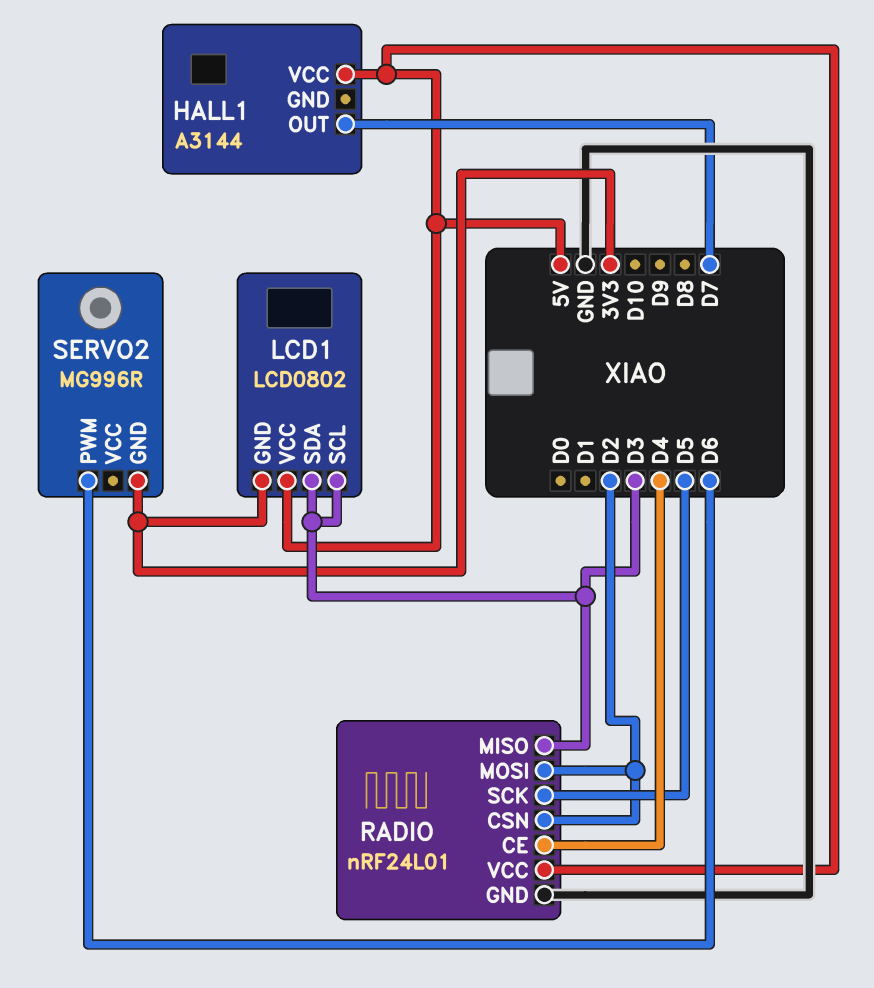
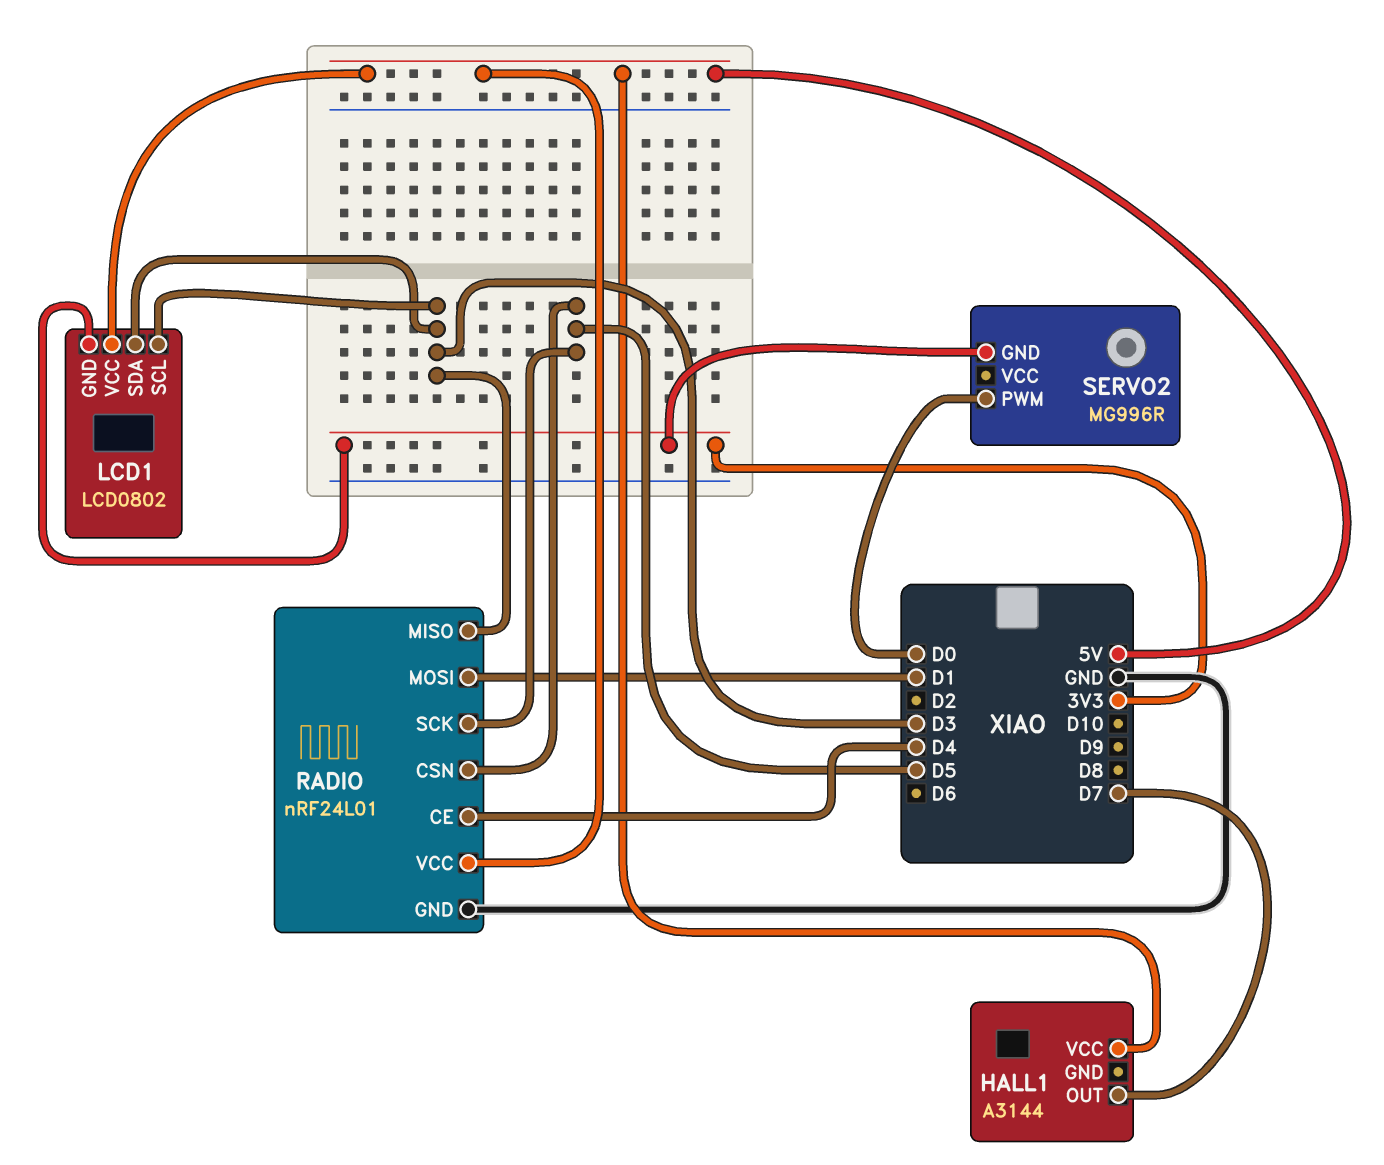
RADIO pin CSN: D2 -> D5
RADIO pin MOSI: D2 -> D1
SERVO2 pin PWM: D6 -> D0

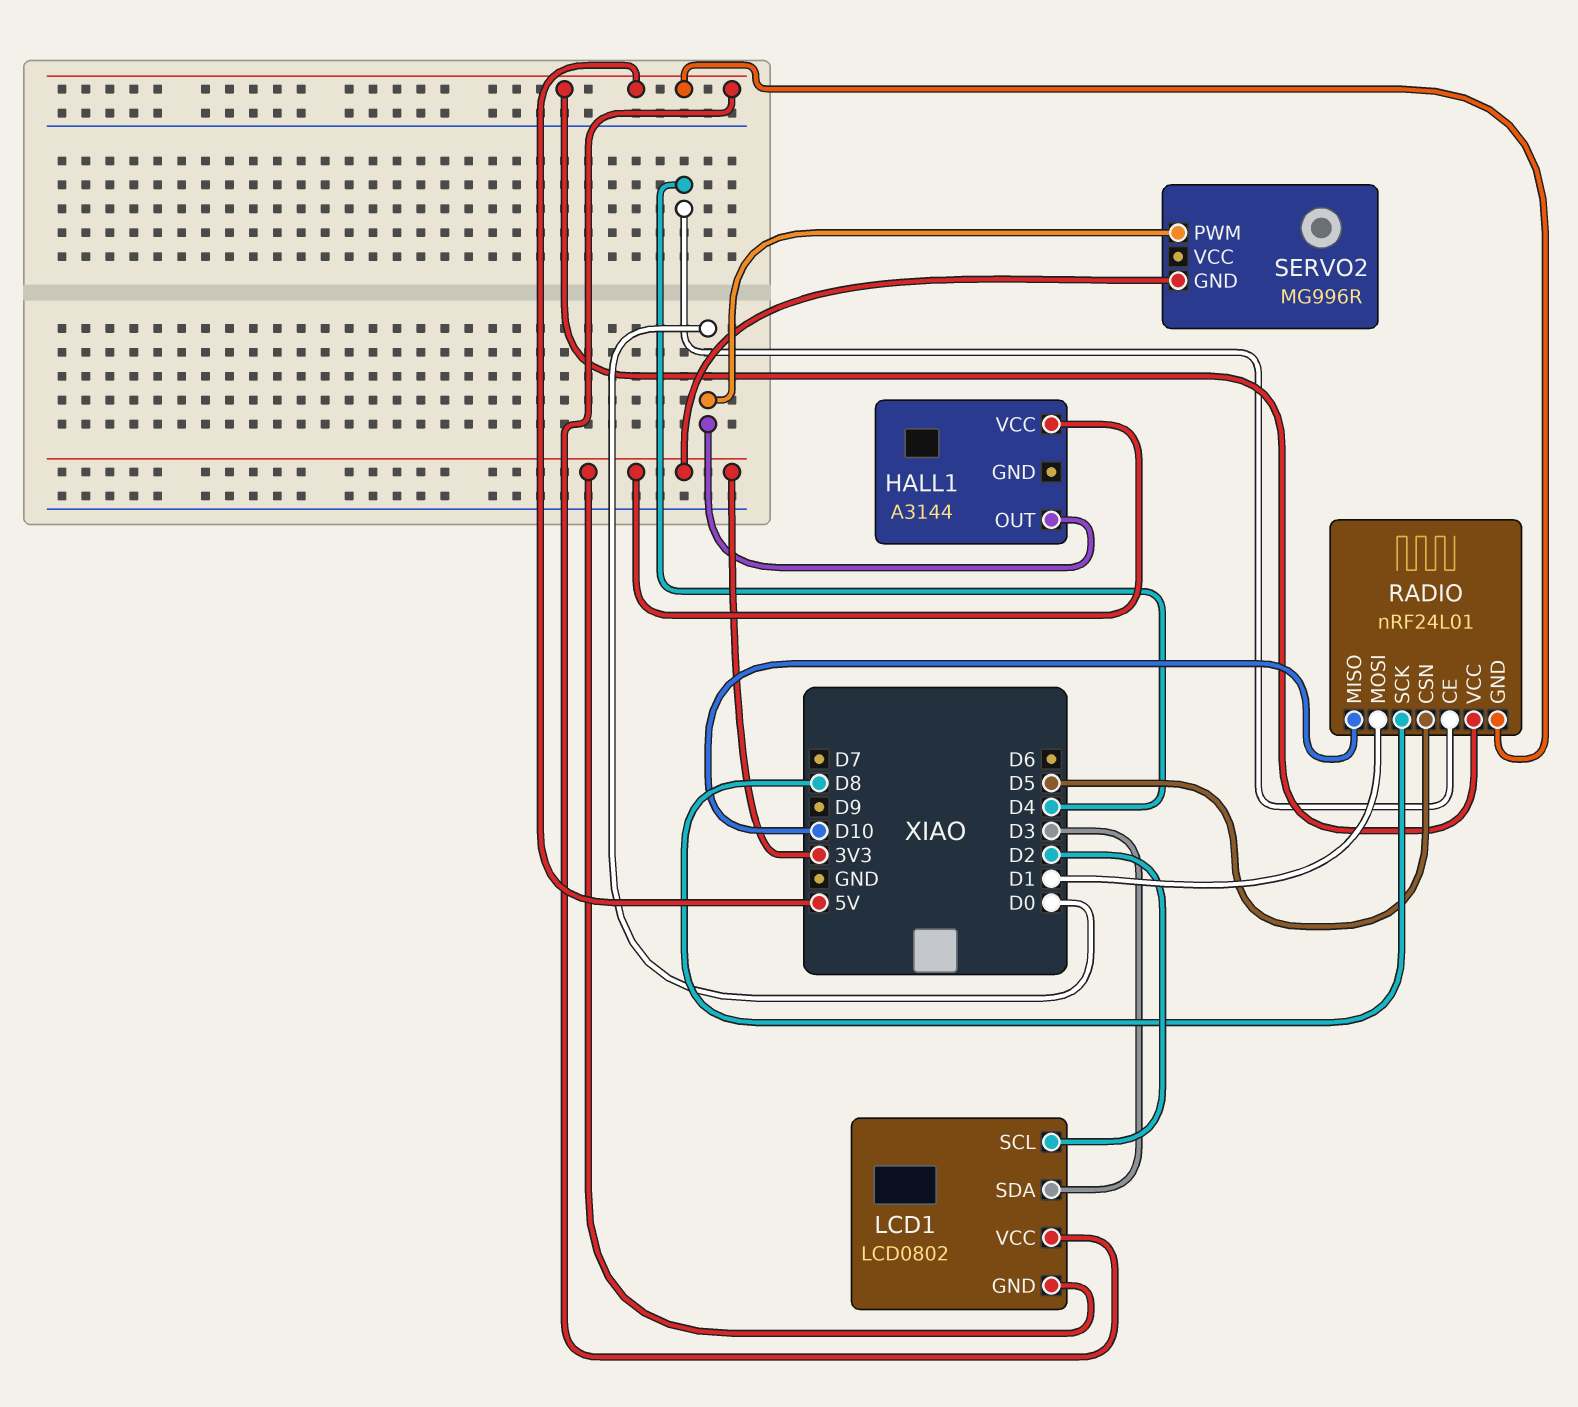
HALL1 pin OUT: D7 -> D0
HALL1 pin VCC: 5V -> 3V3
LCD1 pin SCL: D3 -> D2
RADIO pin GND: GND -> 5V
RADIO pin MISO: D3 -> D10
RADIO pin SCK: D5 -> D8

